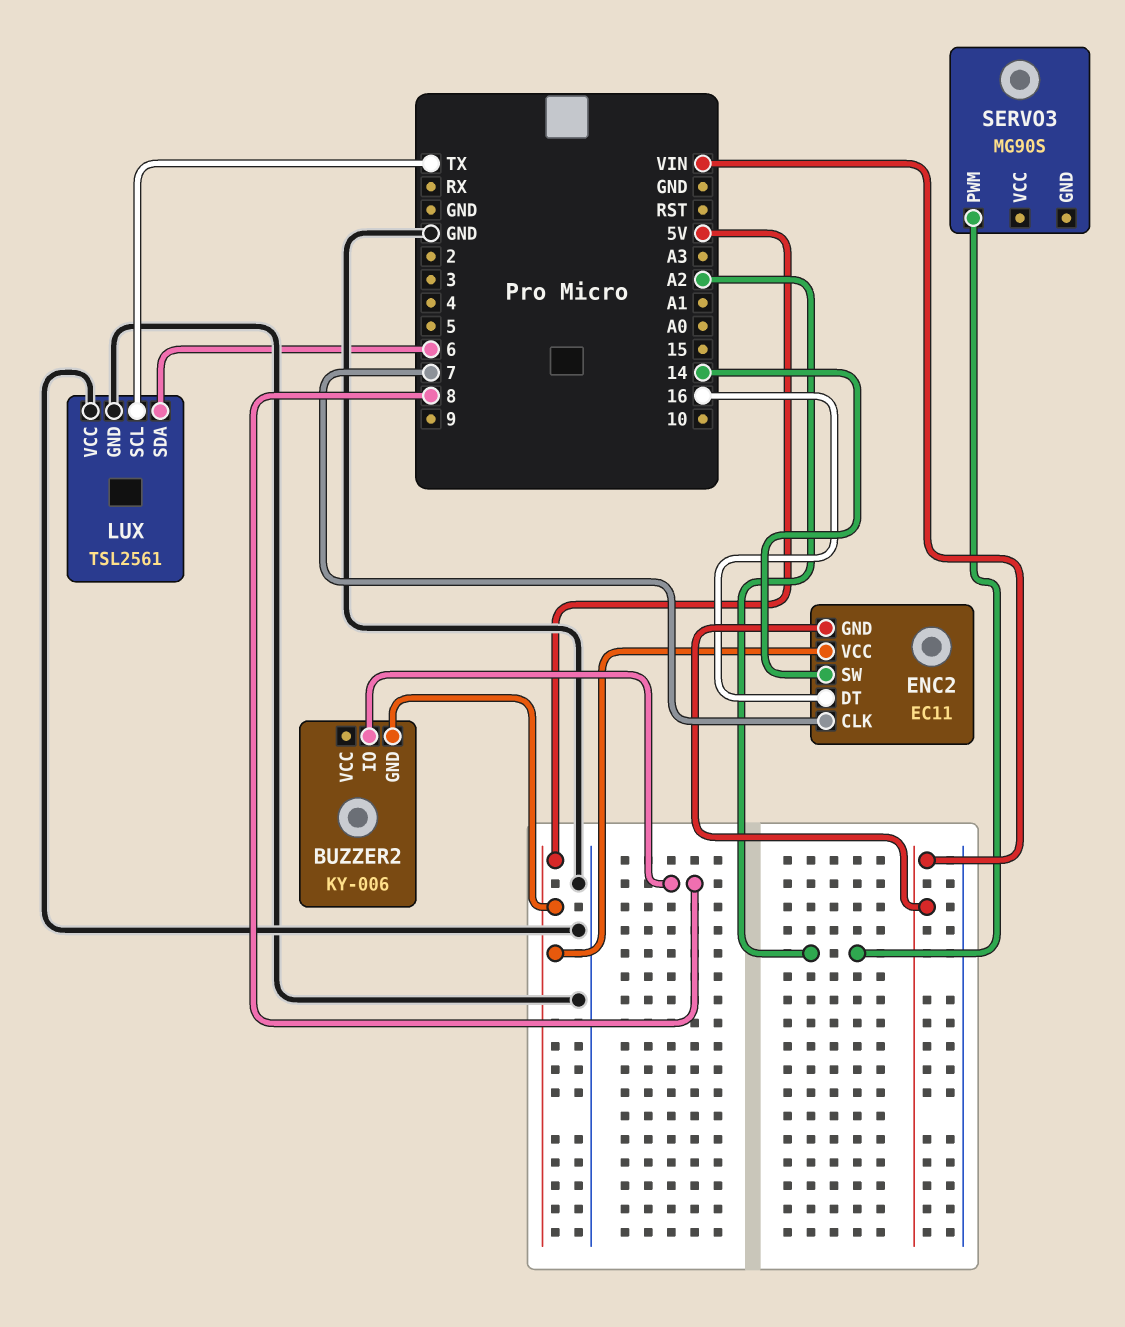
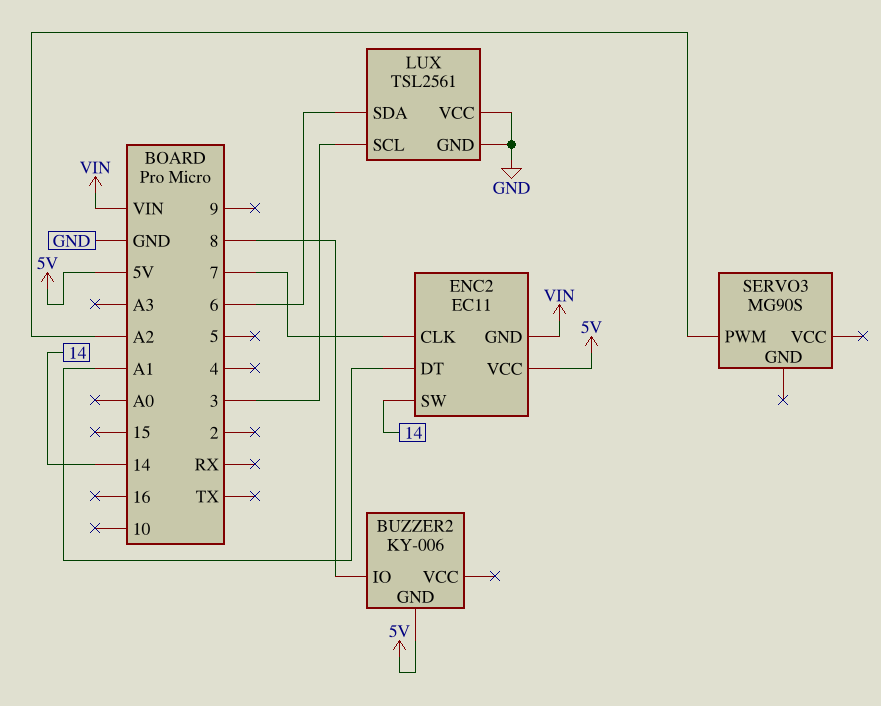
ENC2 pin DT: 16 -> A1
LUX pin SCL: TX -> 3

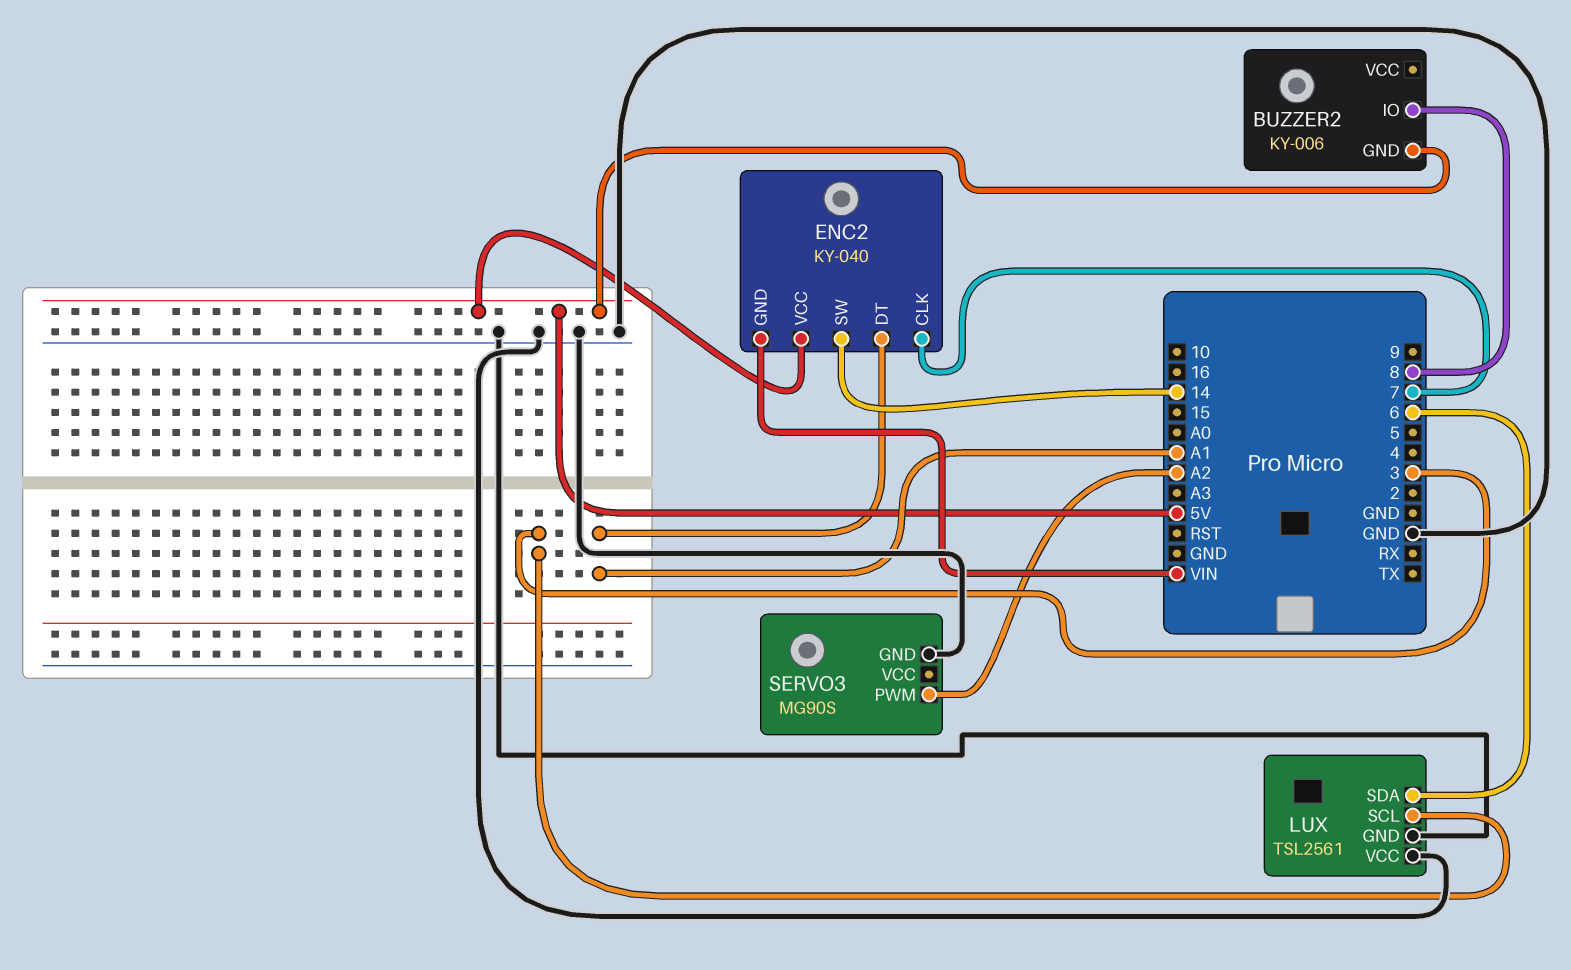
ENC2: EC11 -> KY-040
SERVO3 pin GND: none -> GND

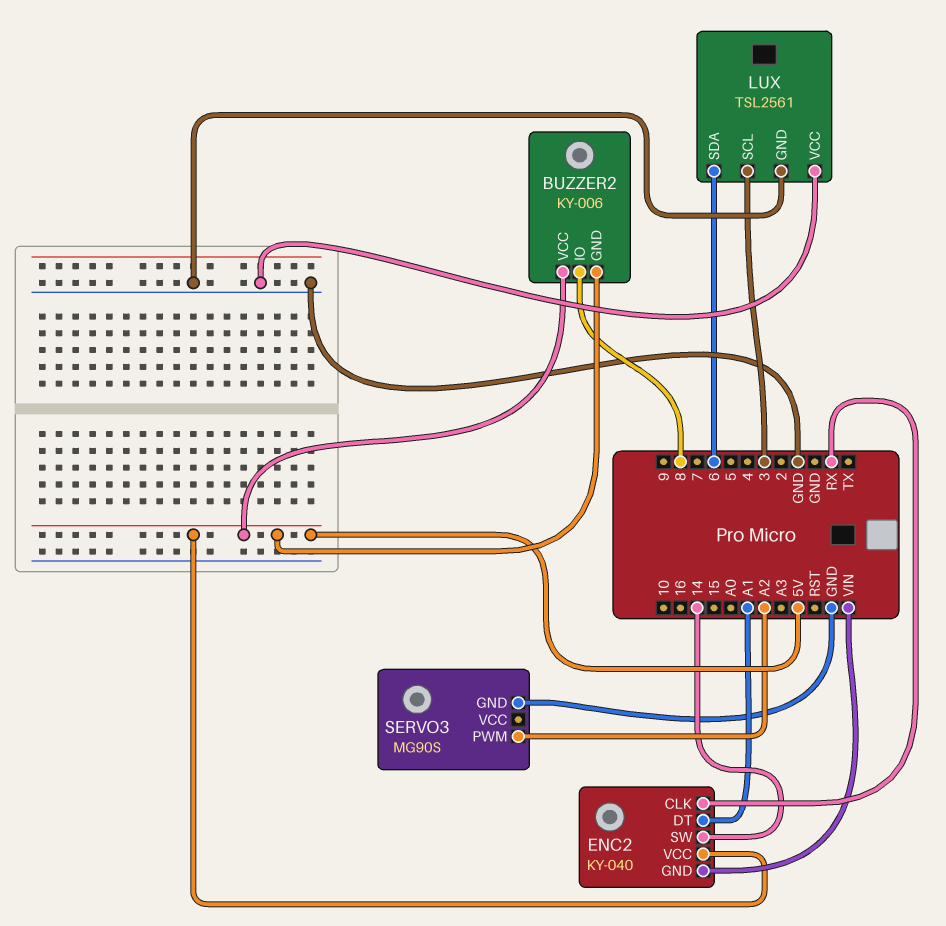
BUZZER2 pin VCC: none -> 5V
ENC2 pin CLK: 7 -> RX

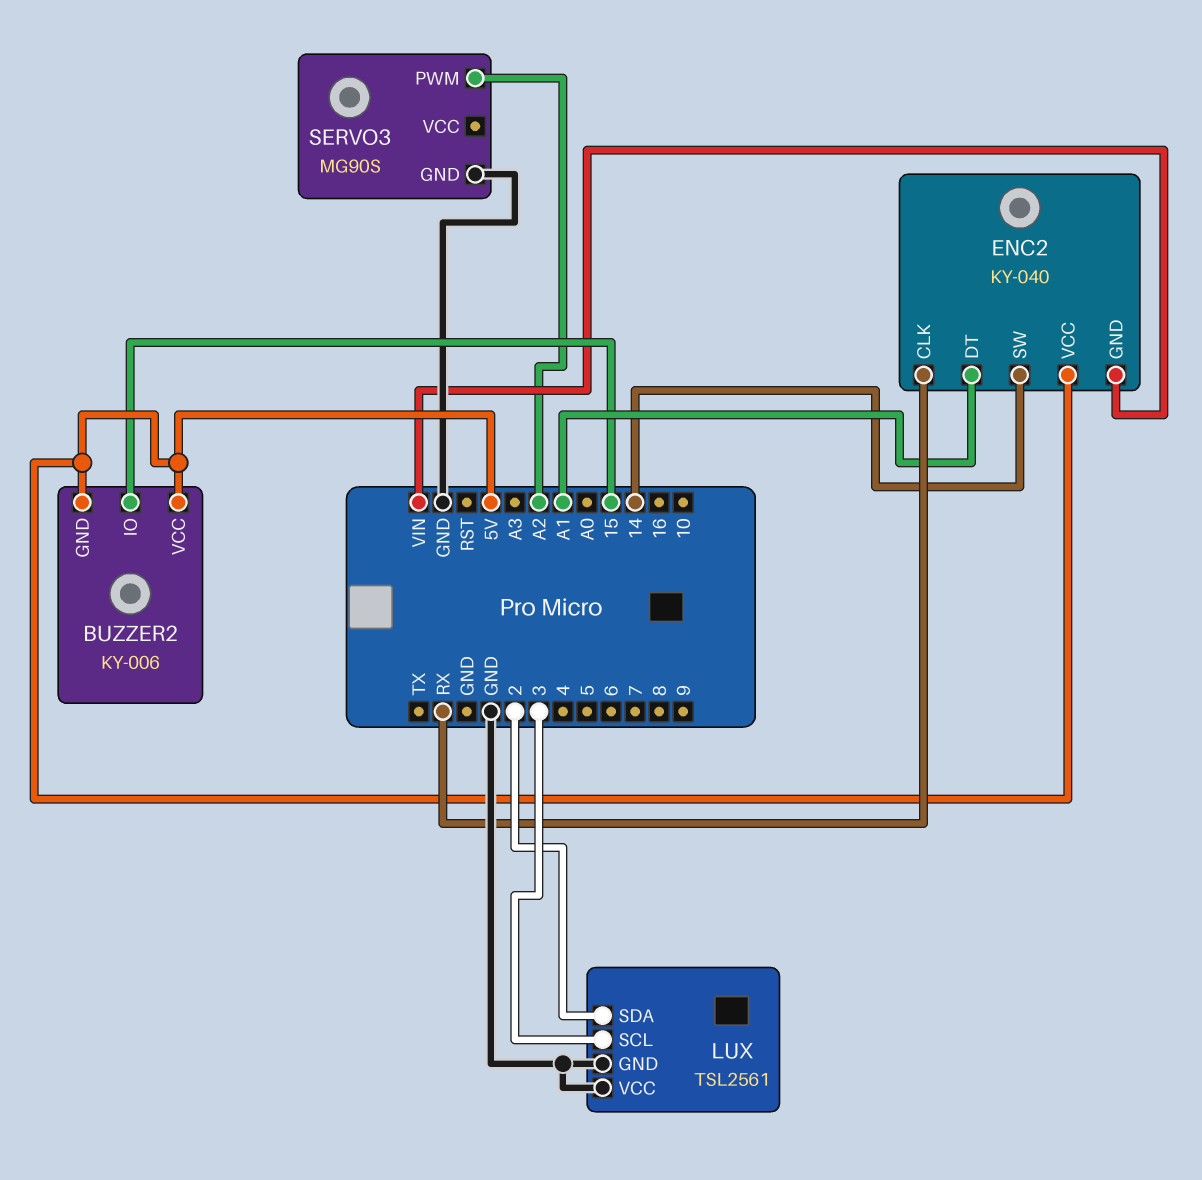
BUZZER2 pin IO: 8 -> 15
LUX pin SDA: 6 -> 2

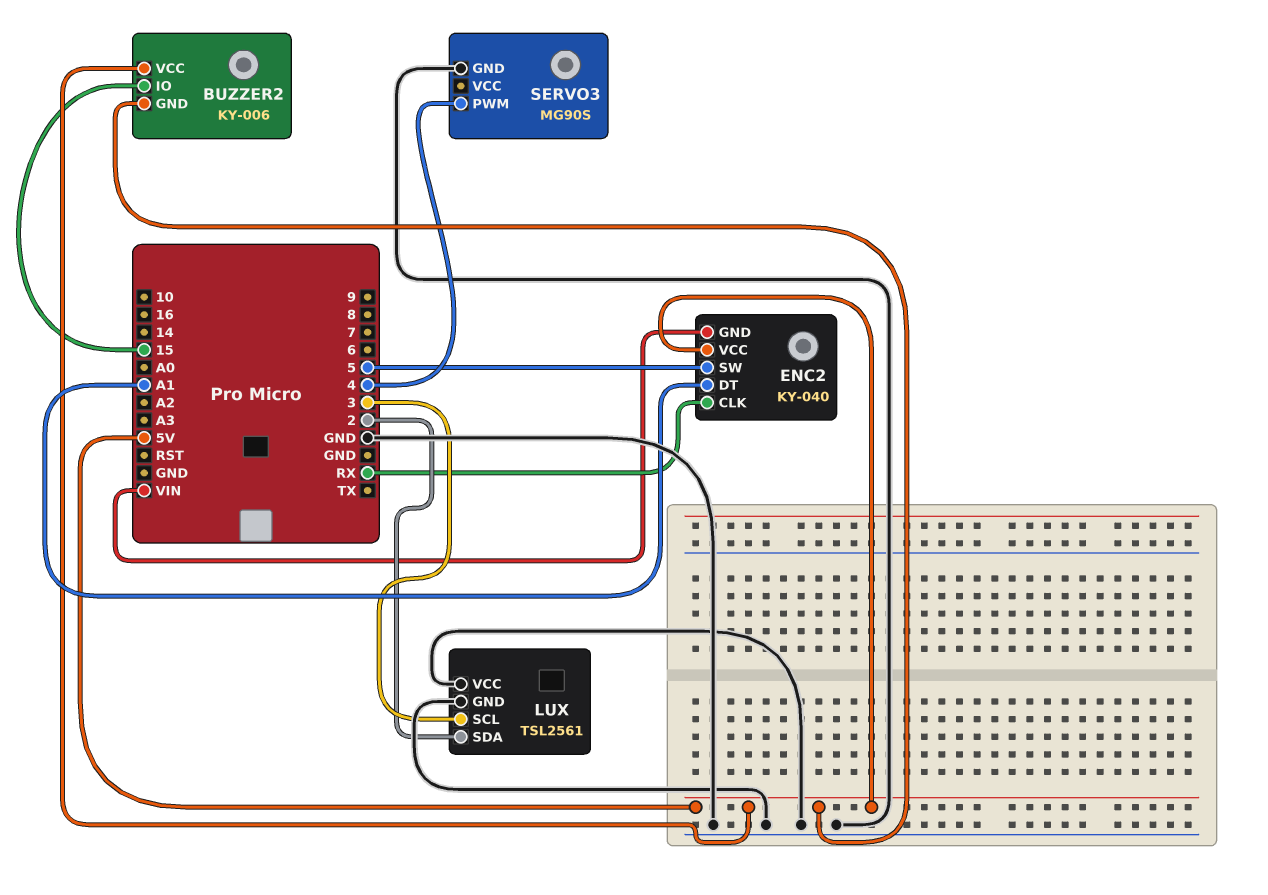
ENC2 pin SW: 14 -> 5
SERVO3 pin PWM: A2 -> 4

